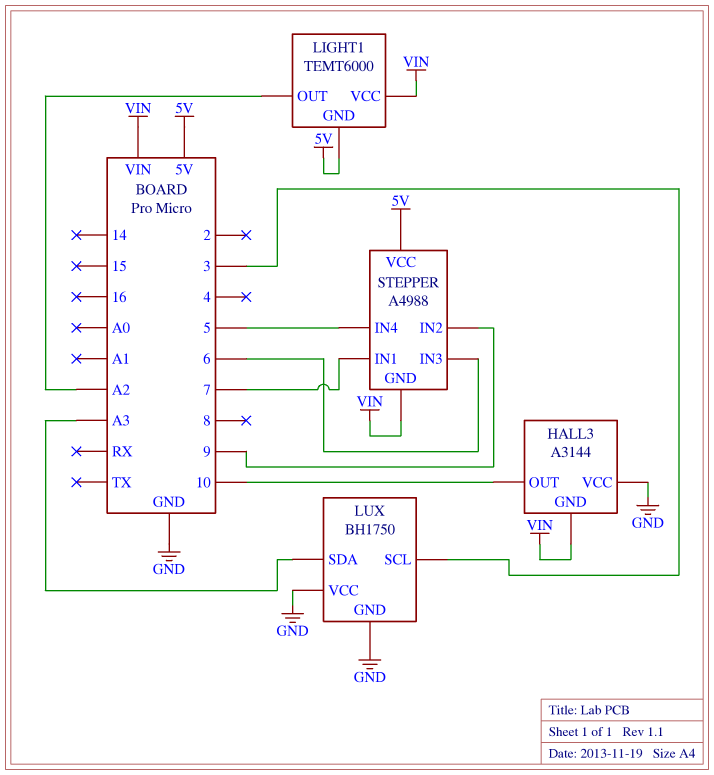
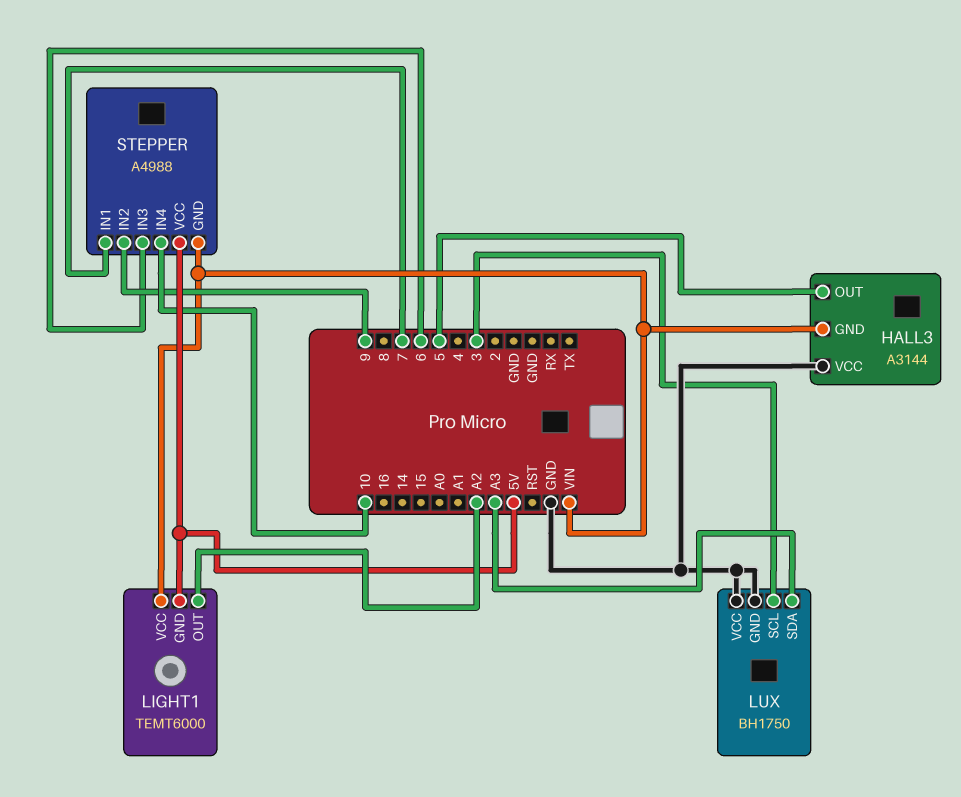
HALL3 pin OUT: 10 -> 5
STEPPER pin IN4: 5 -> 10

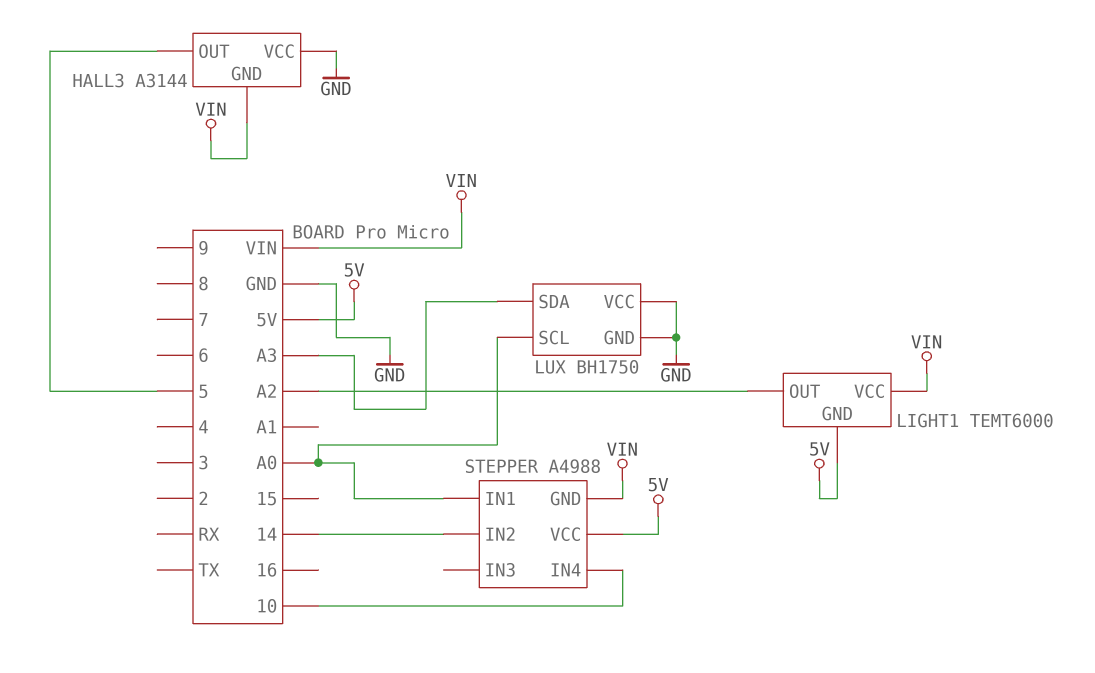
LUX pin SCL: 3 -> A0
STEPPER pin IN1: 7 -> A0
STEPPER pin IN2: 9 -> 14
STEPPER pin IN3: 6 -> none

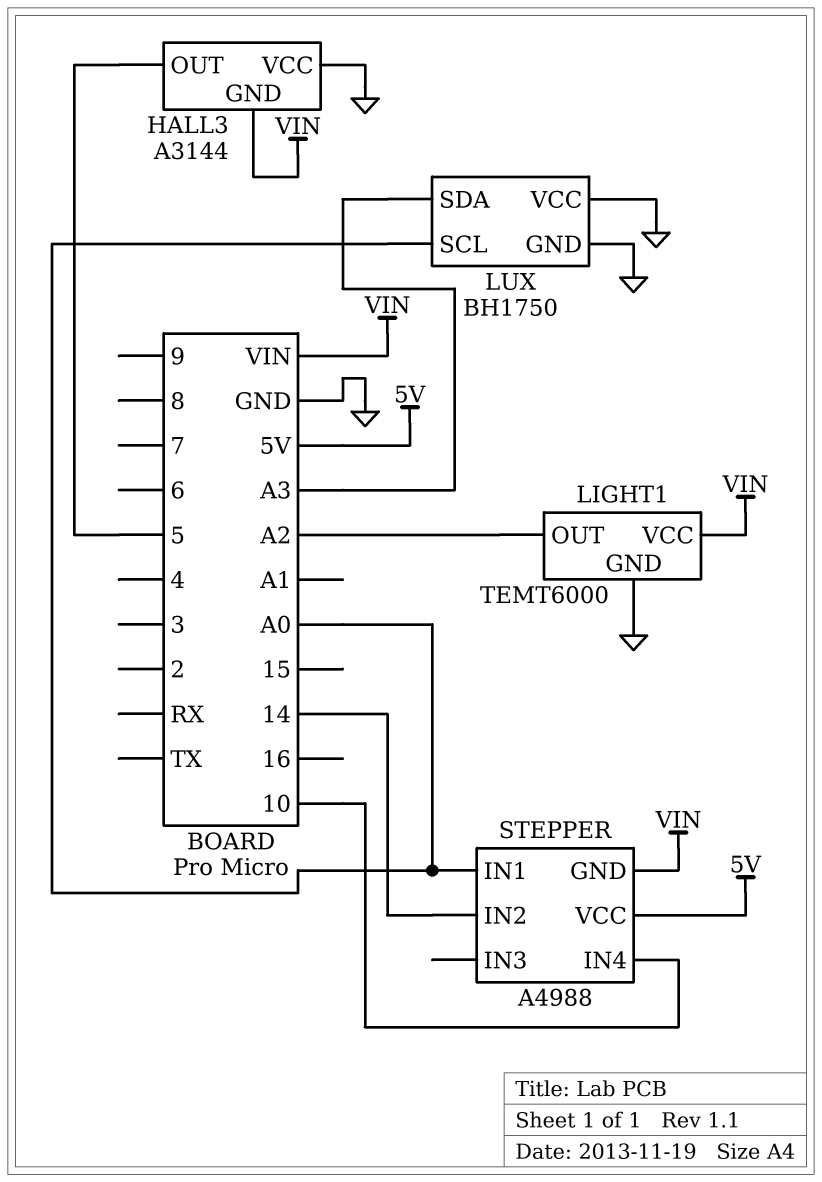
LIGHT1 pin GND: 5V -> GND

